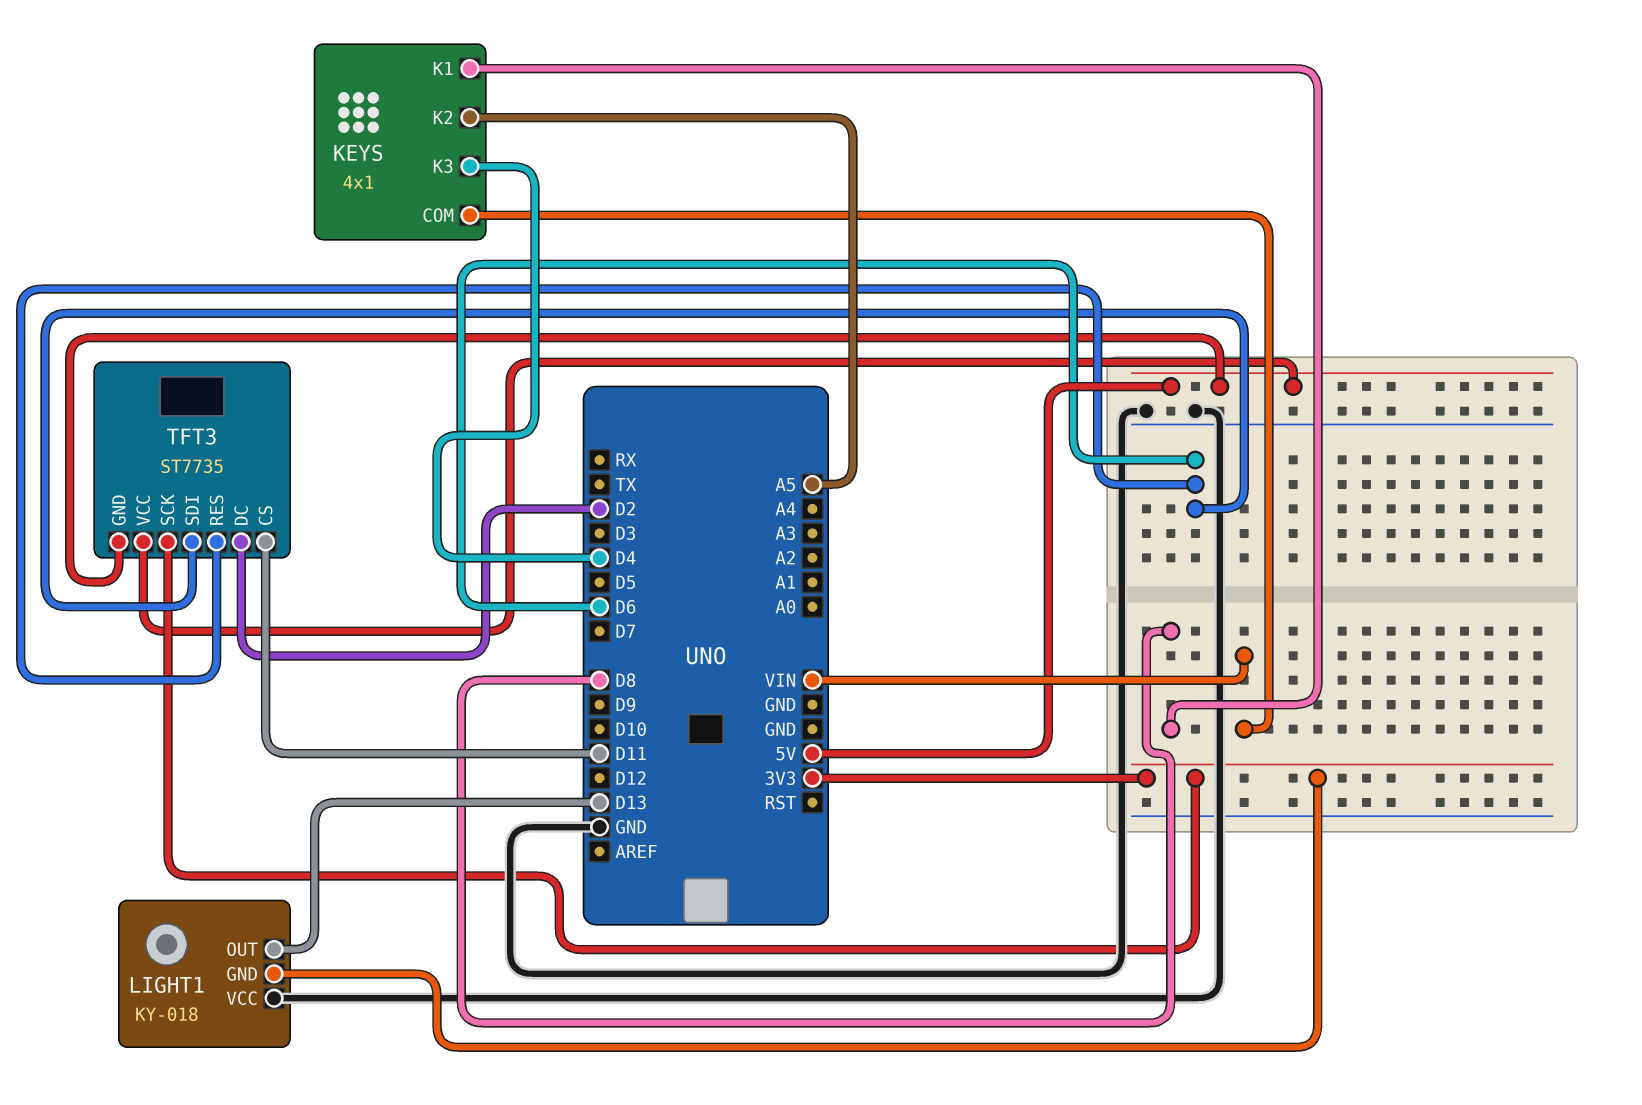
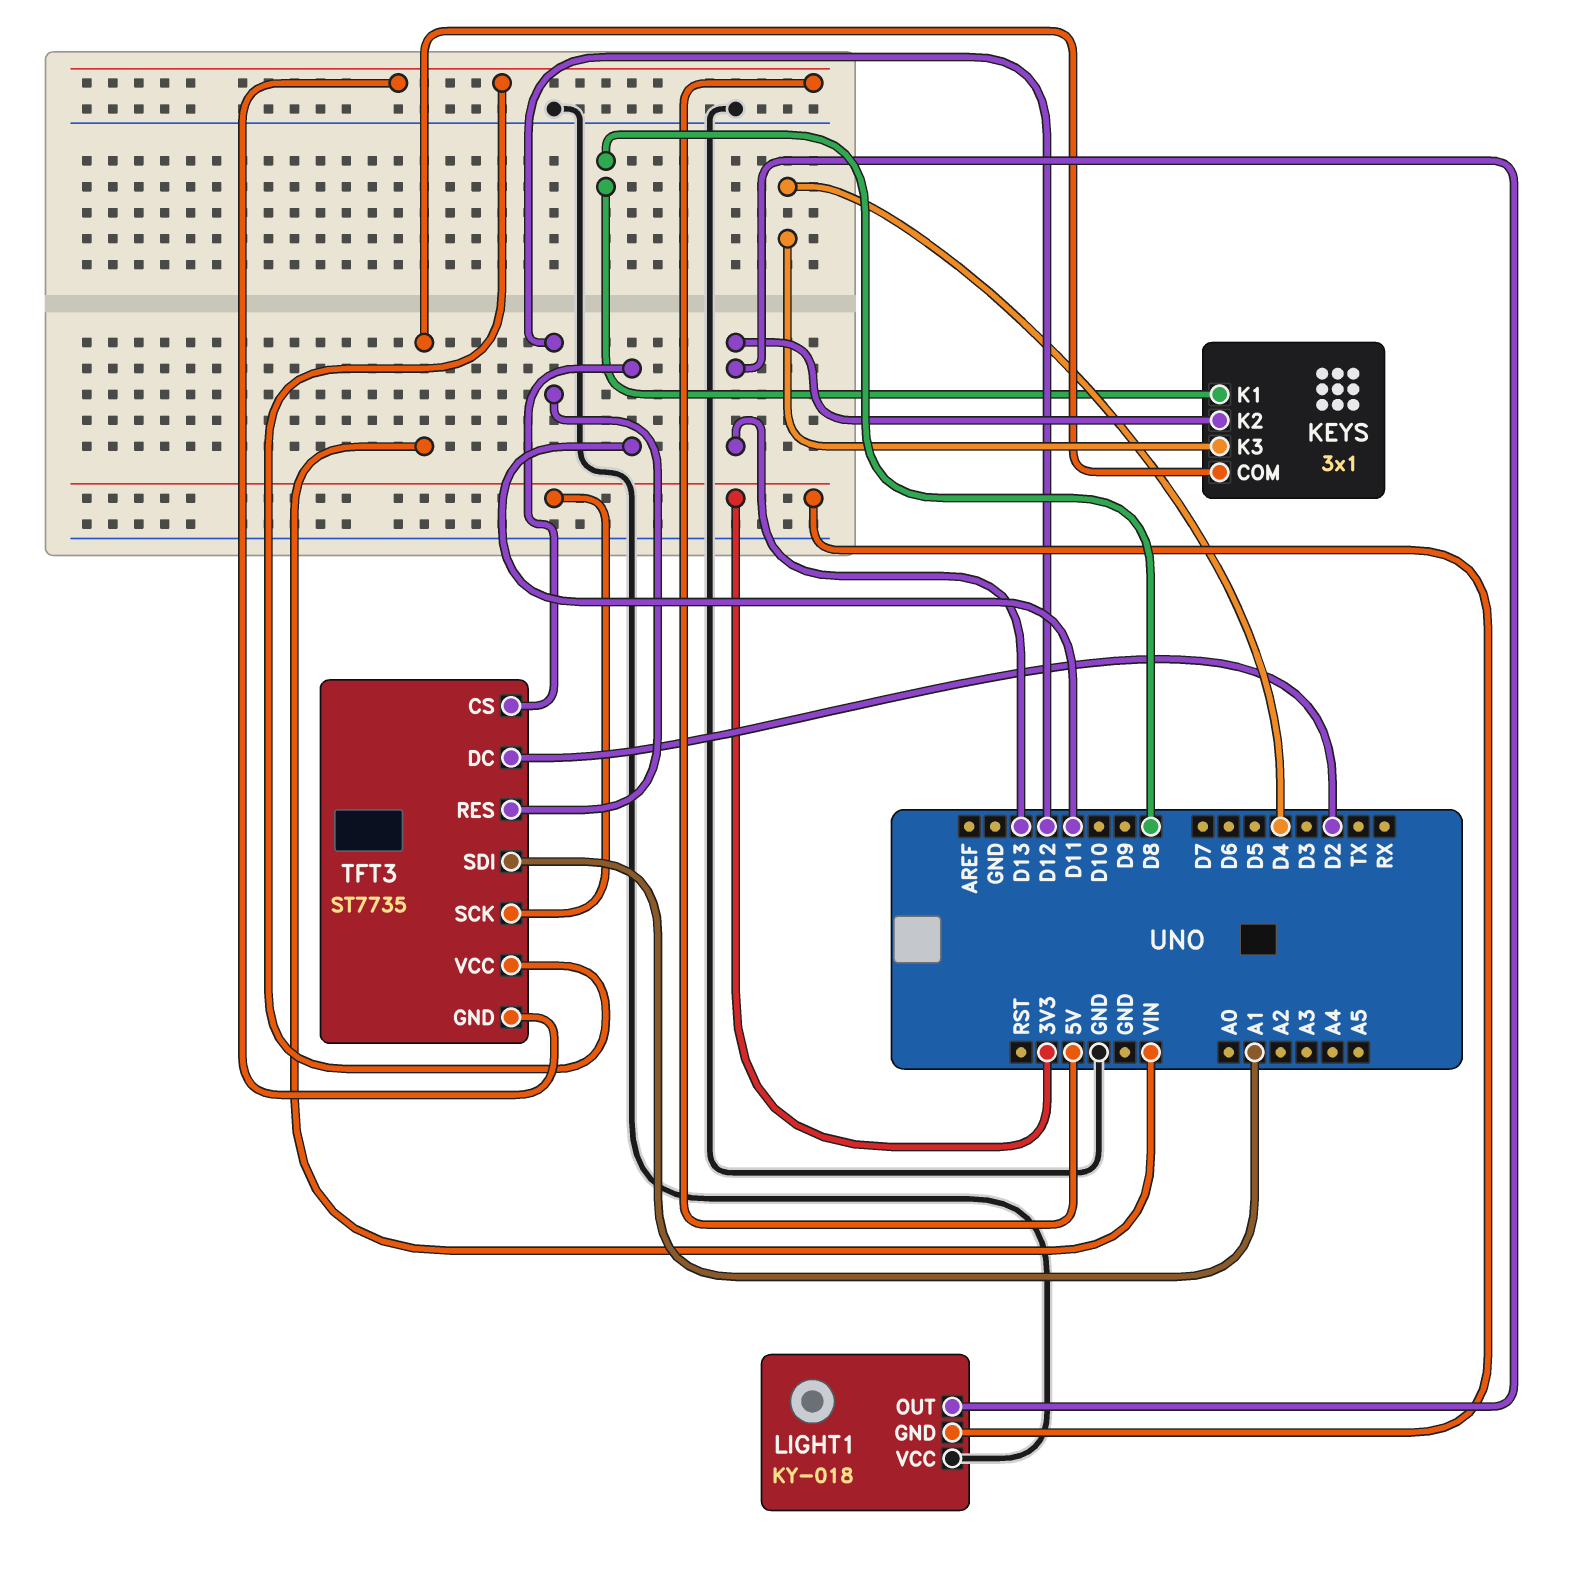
KEYS: 4x1 -> 3x1
KEYS pin K2: A5 -> D13
TFT3 pin RES: D6 -> D12
TFT3 pin SDI: D6 -> A1

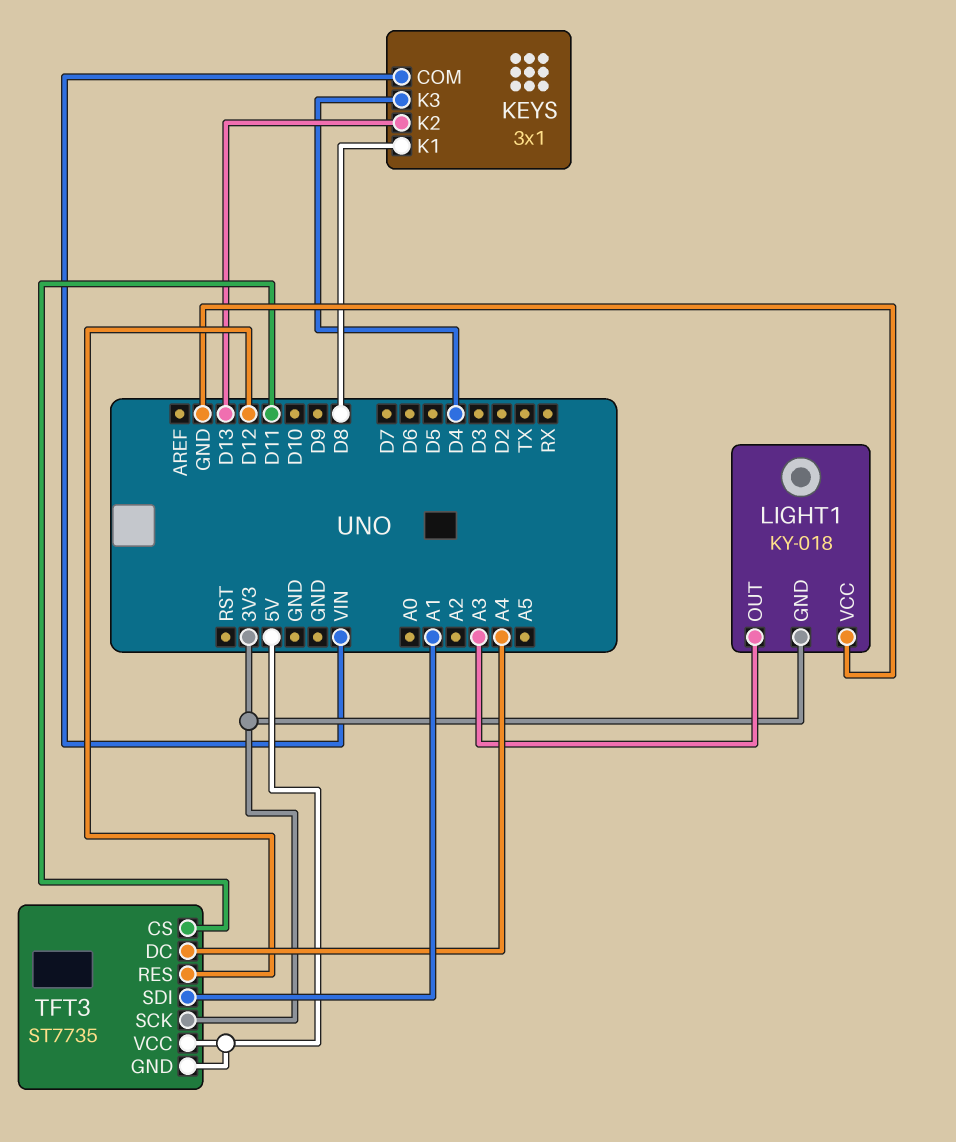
LIGHT1 pin OUT: D13 -> A3
TFT3 pin DC: D2 -> A4

